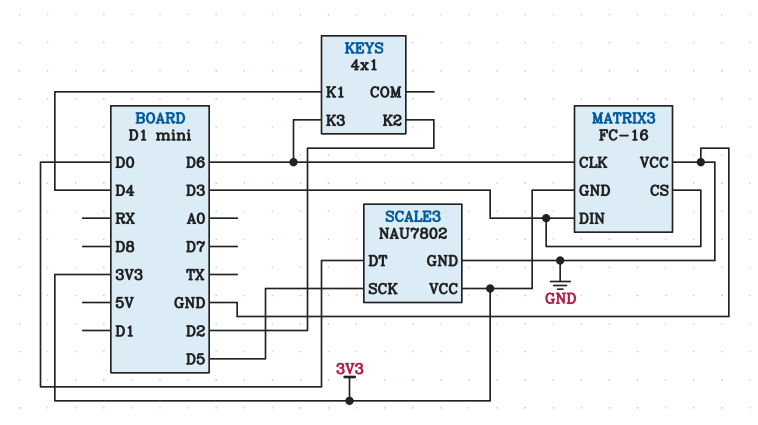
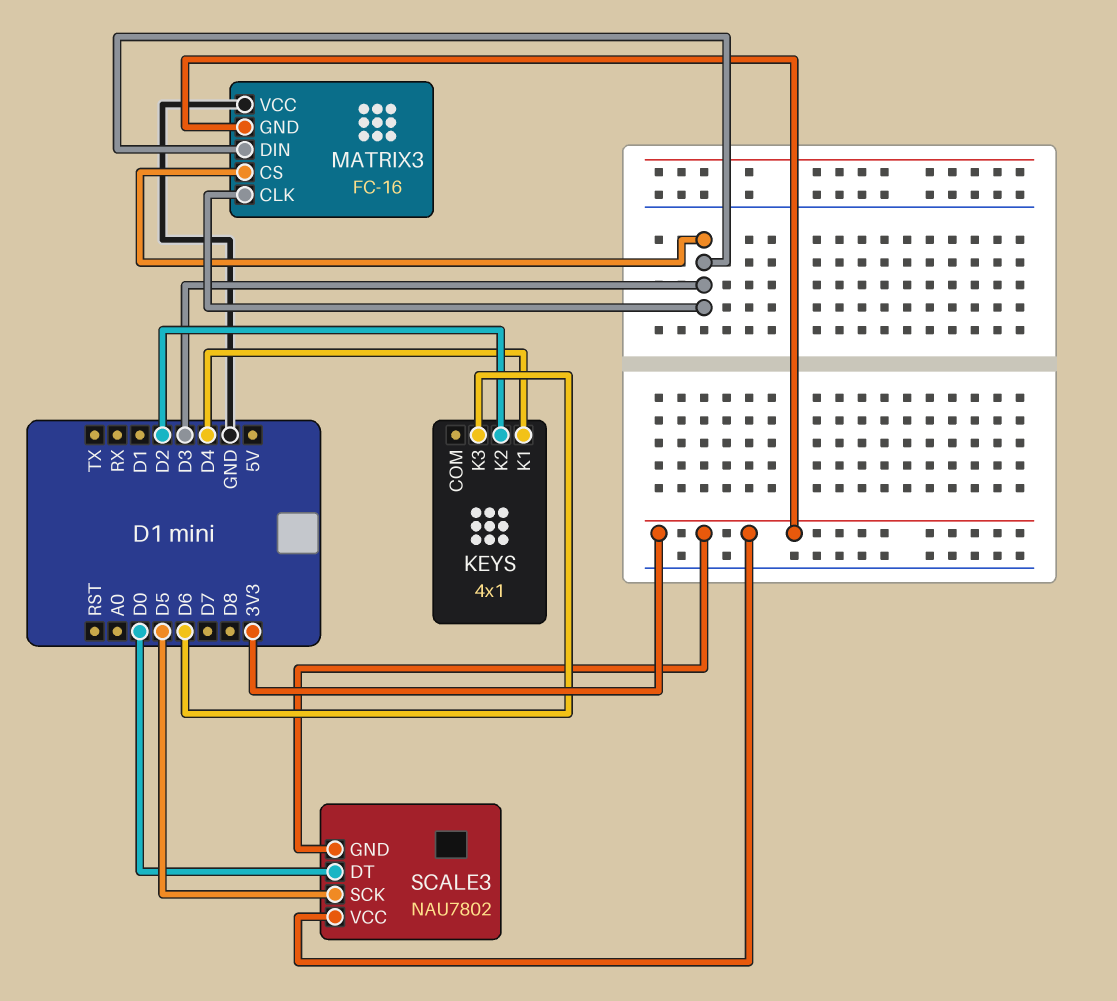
MATRIX3 pin CLK: D6 -> D3
SCALE3 pin GND: GND -> 3V3

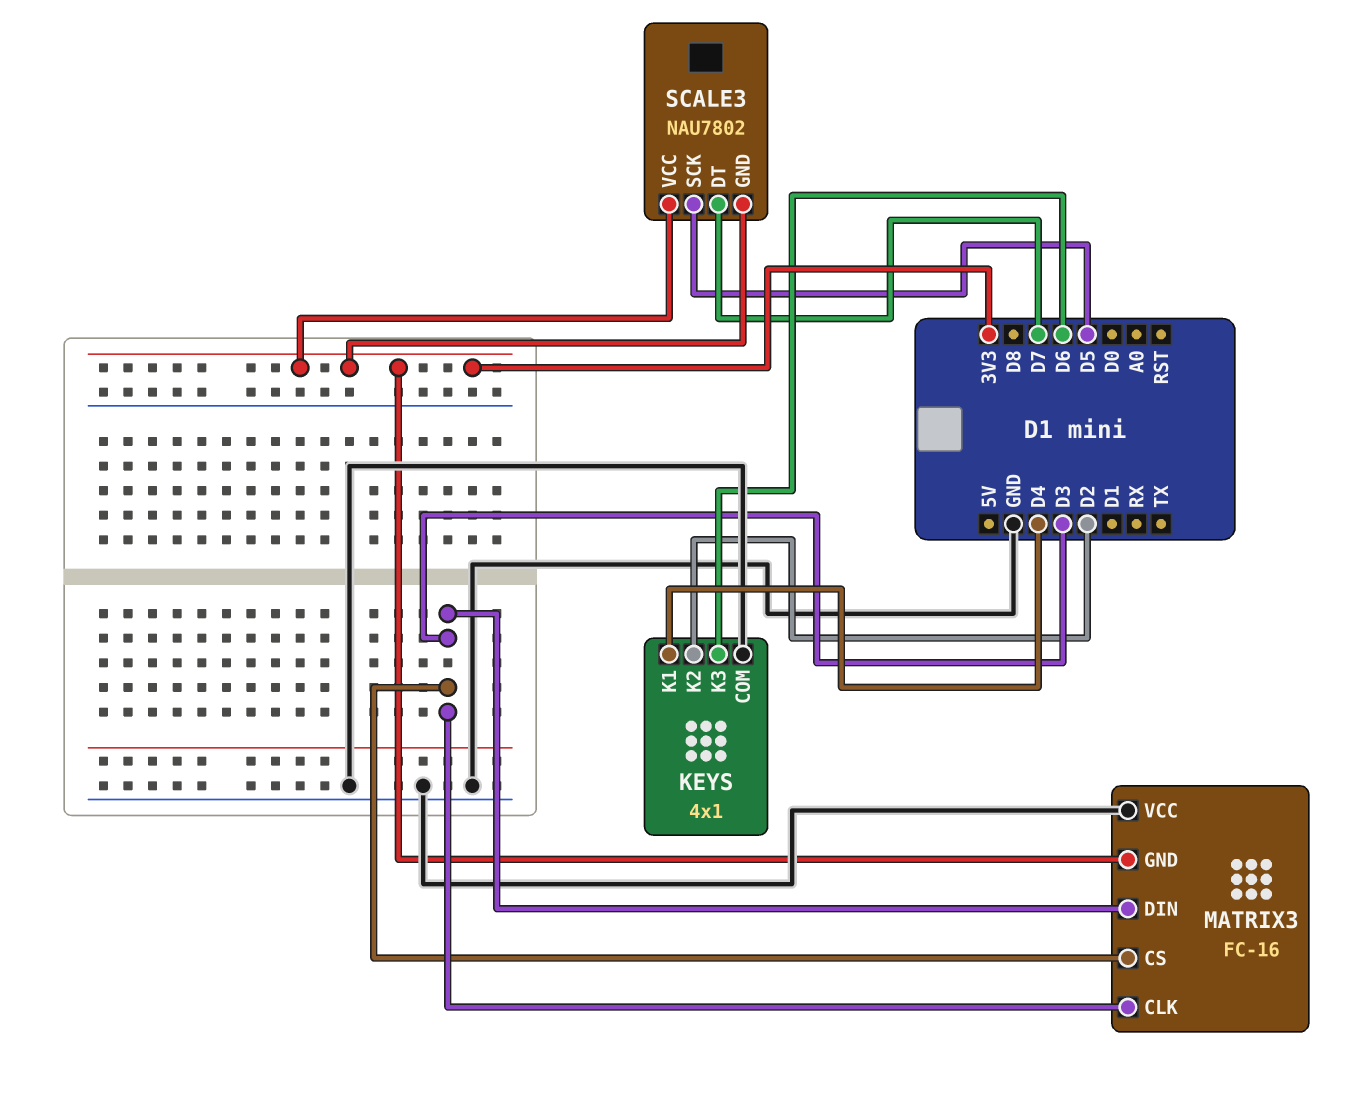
KEYS pin COM: none -> GND
SCALE3 pin DT: D0 -> D7

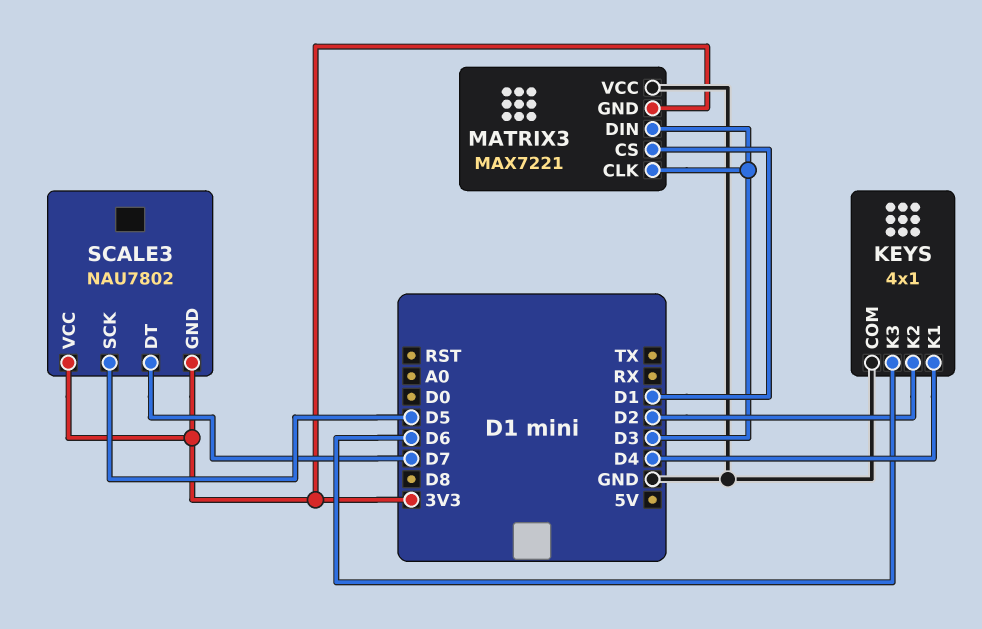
MATRIX3: FC-16 -> MAX7221
MATRIX3 pin CS: D3 -> D1

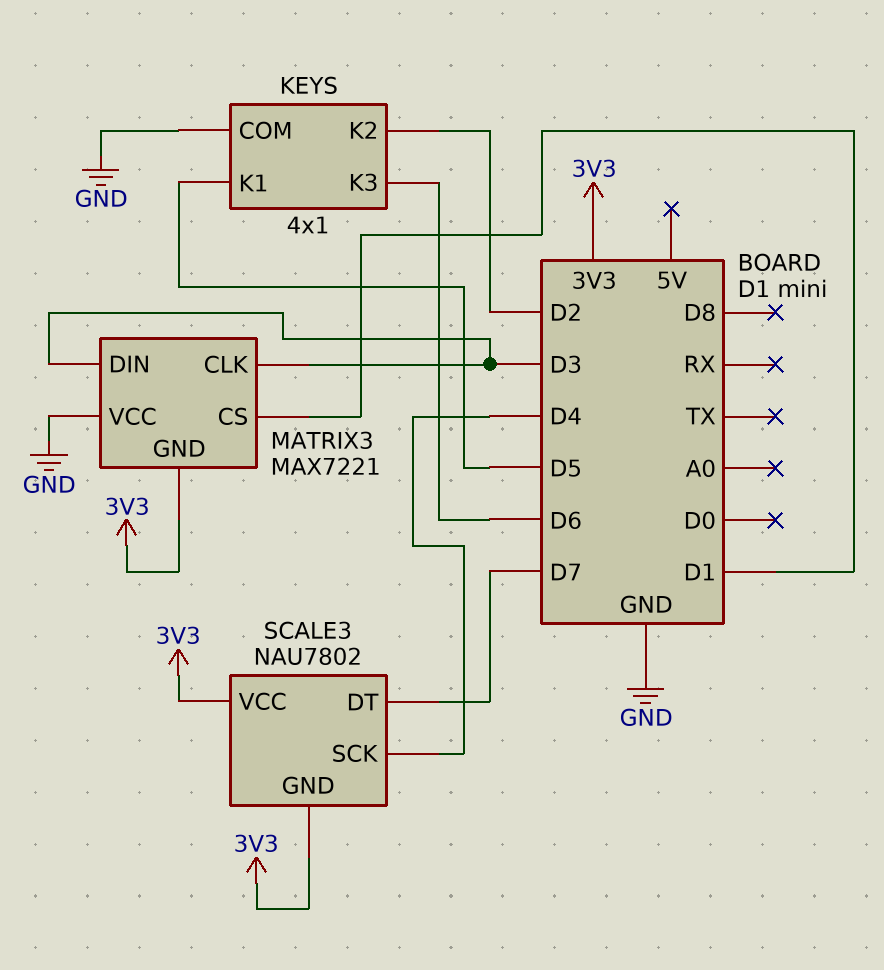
KEYS pin K1: D4 -> D5
SCALE3 pin SCK: D5 -> D4

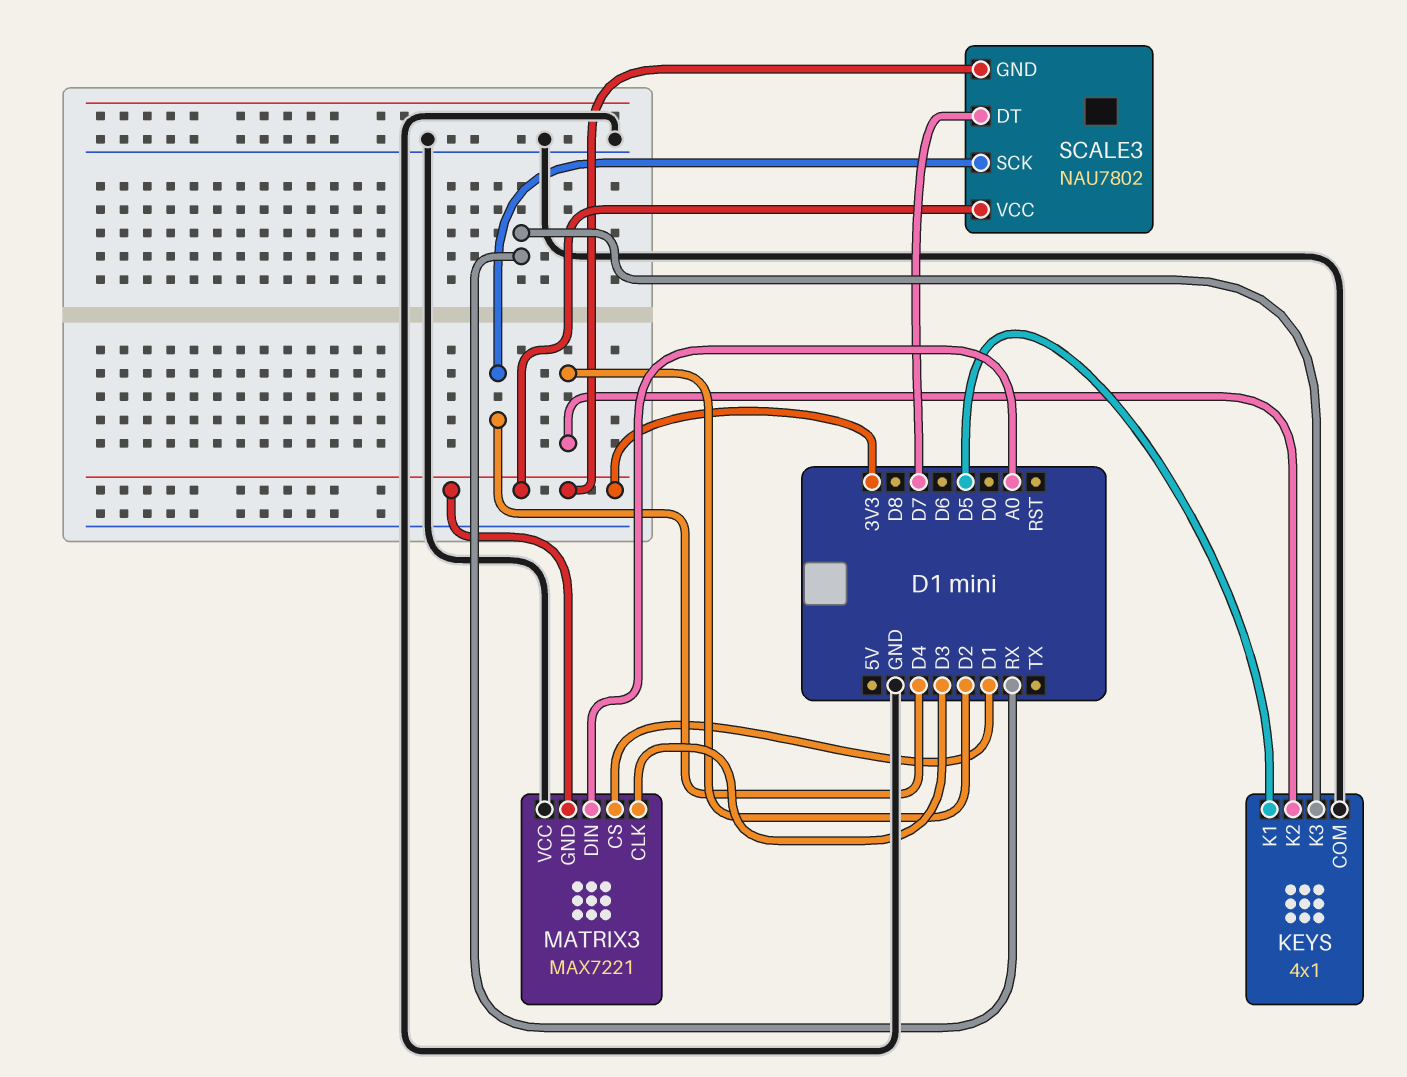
KEYS pin K3: D6 -> RX
MATRIX3 pin DIN: D3 -> A0

